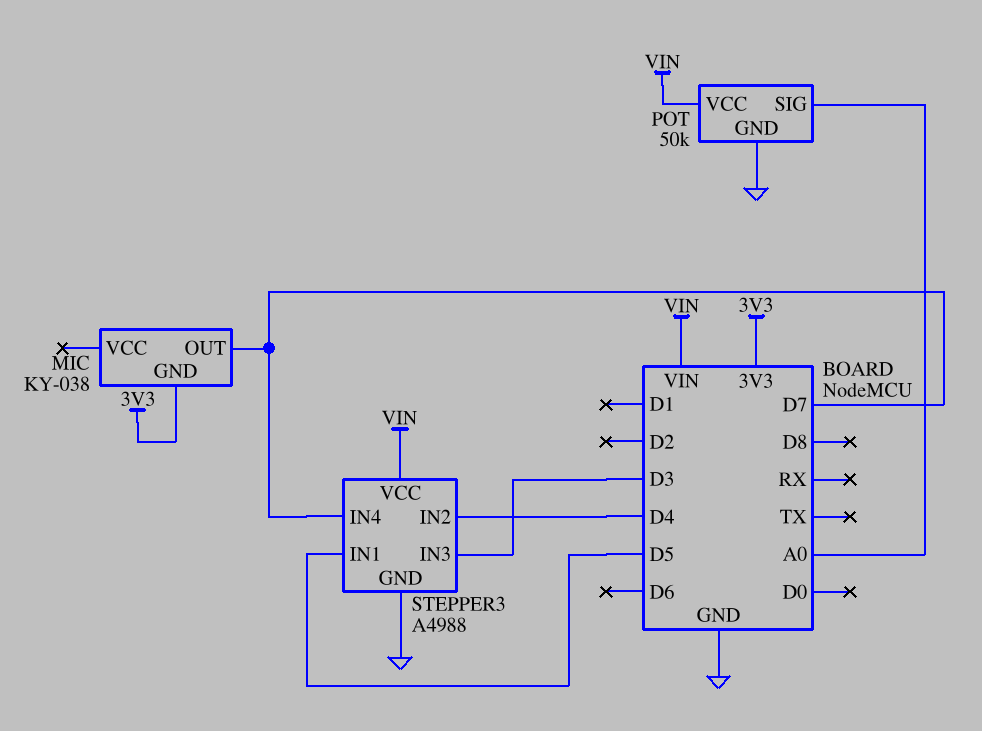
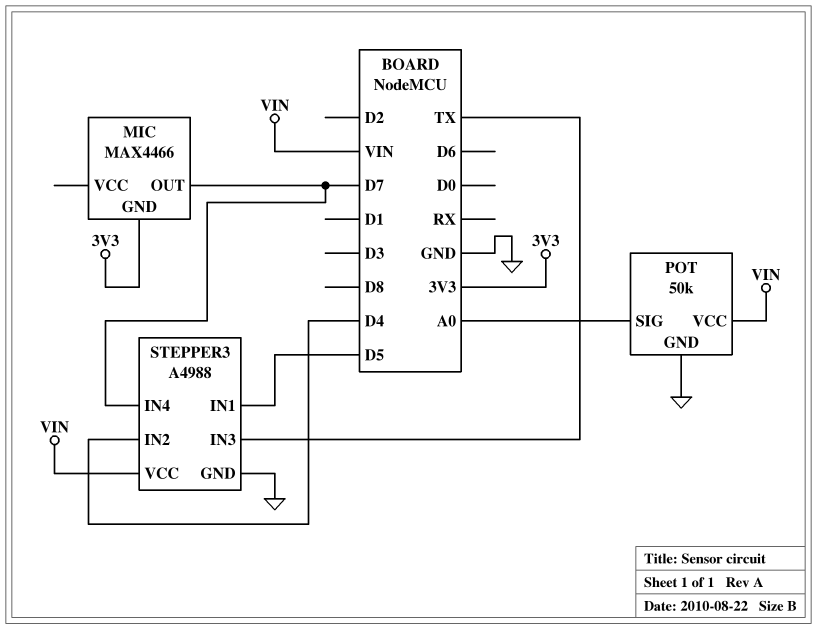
MIC: KY-038 -> MAX4466
STEPPER3 pin IN3: D3 -> TX

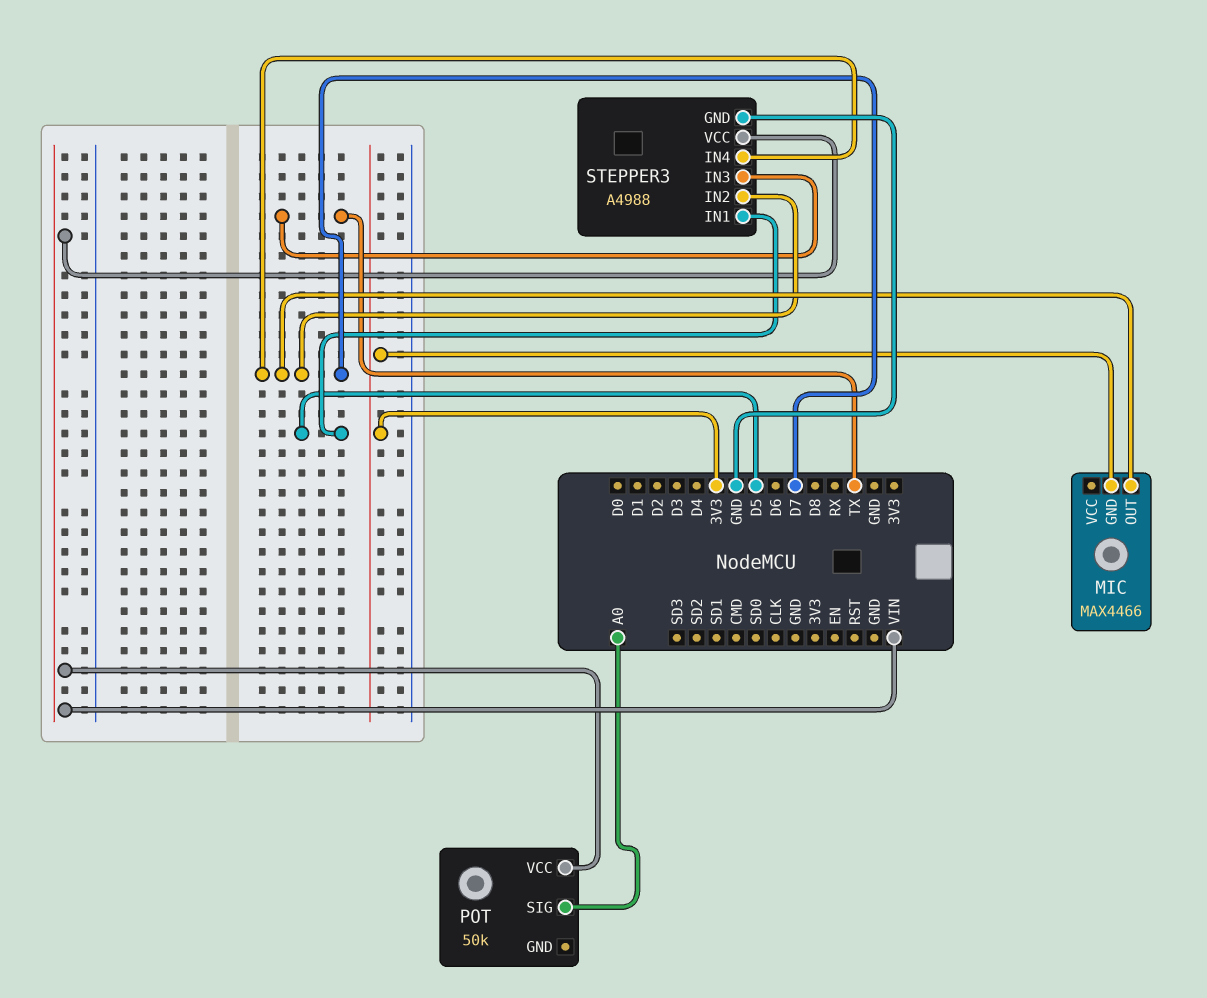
POT pin GND: GND -> none
STEPPER3 pin IN2: D4 -> D7

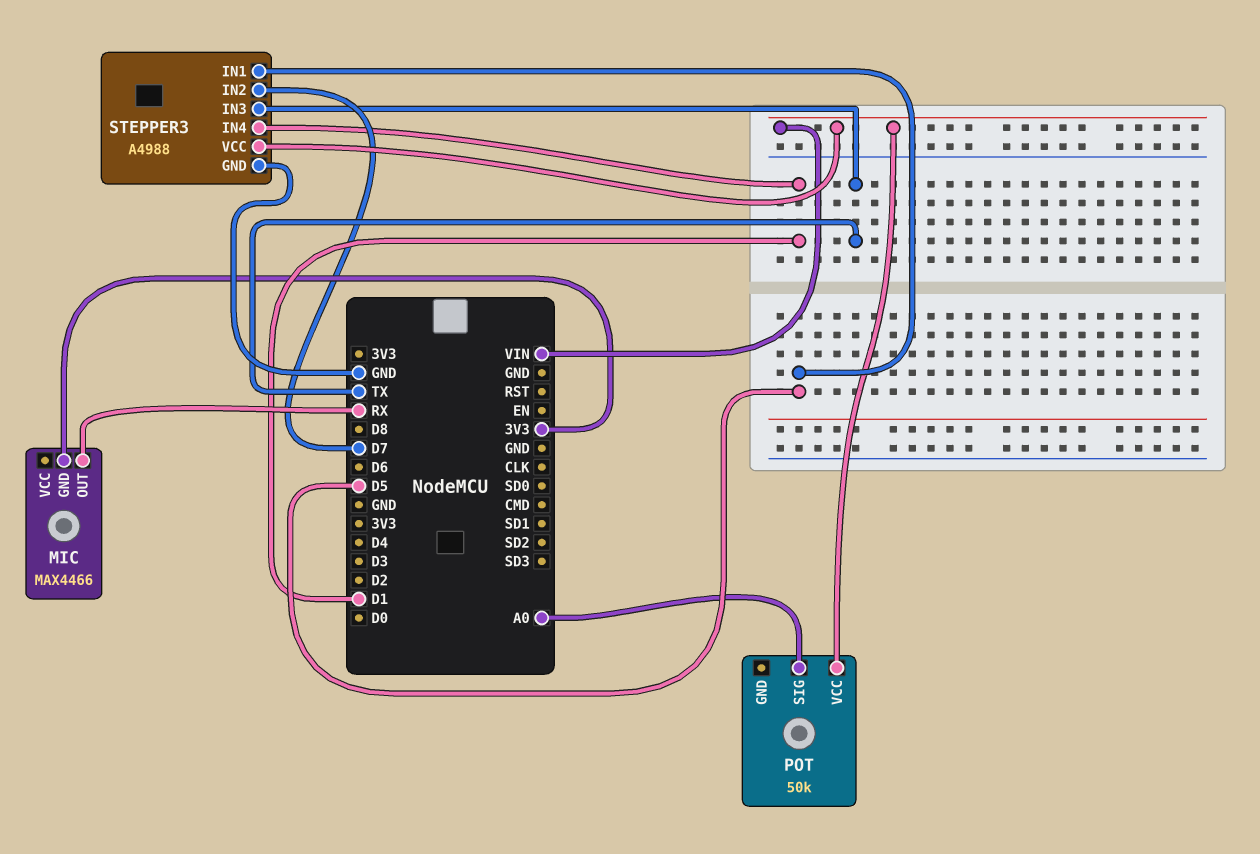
MIC pin OUT: D7 -> RX
STEPPER3 pin IN4: D7 -> D1

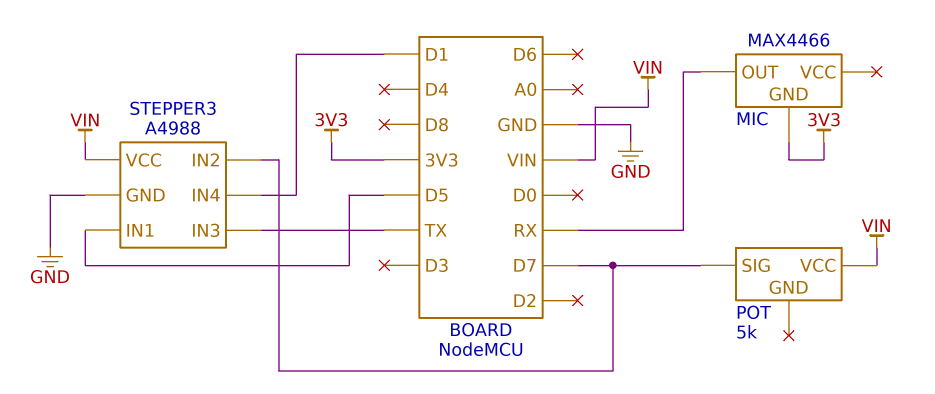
POT: 50k -> 5k
POT pin SIG: A0 -> D7

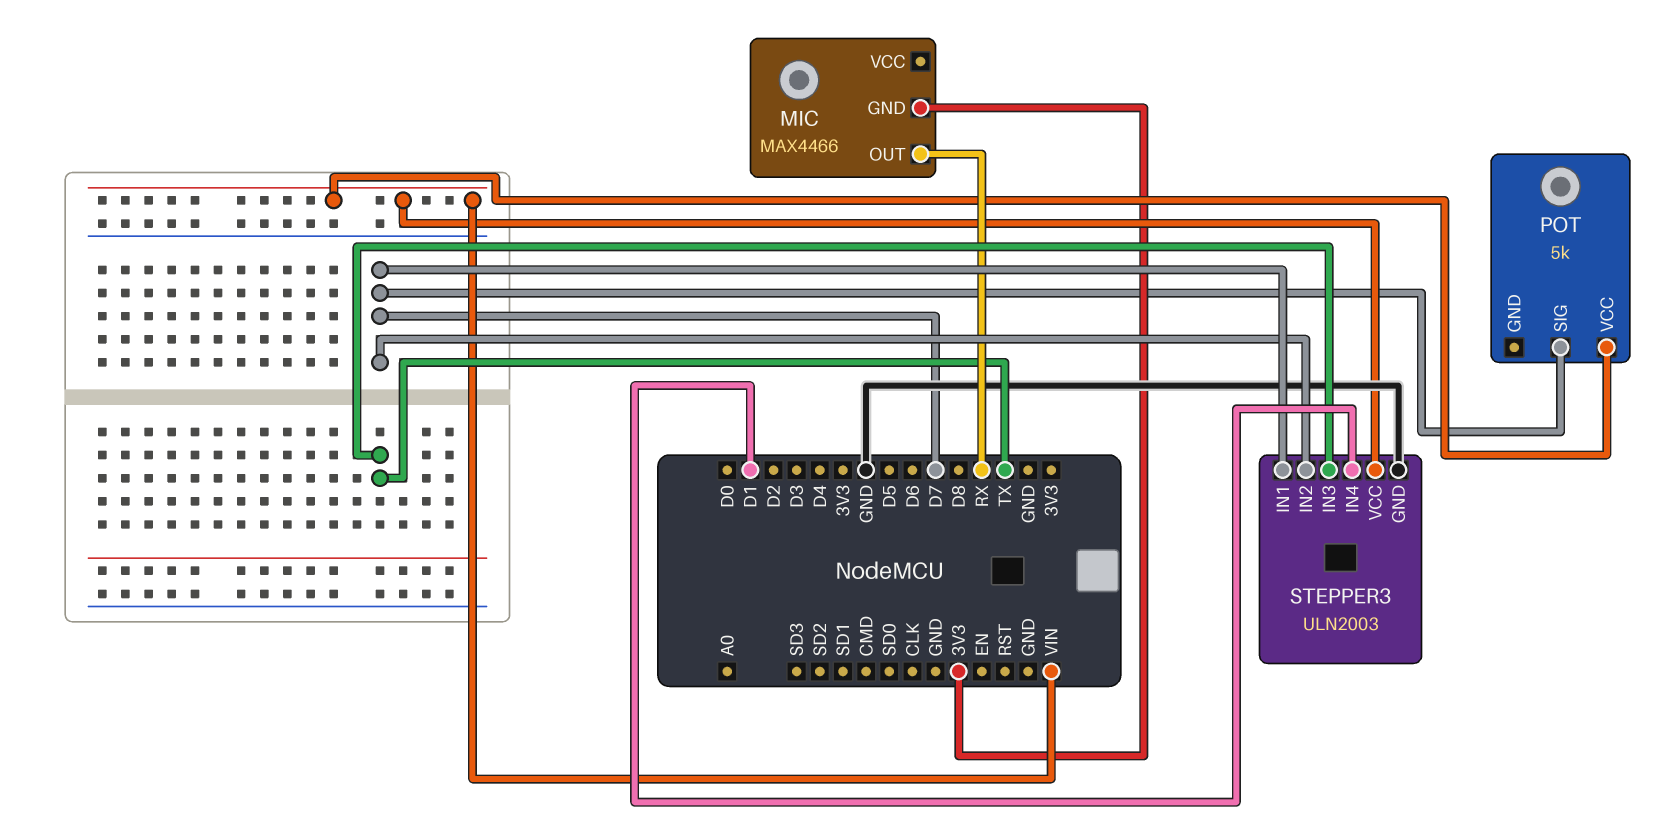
STEPPER3: A4988 -> ULN2003
STEPPER3 pin IN1: D5 -> D7

